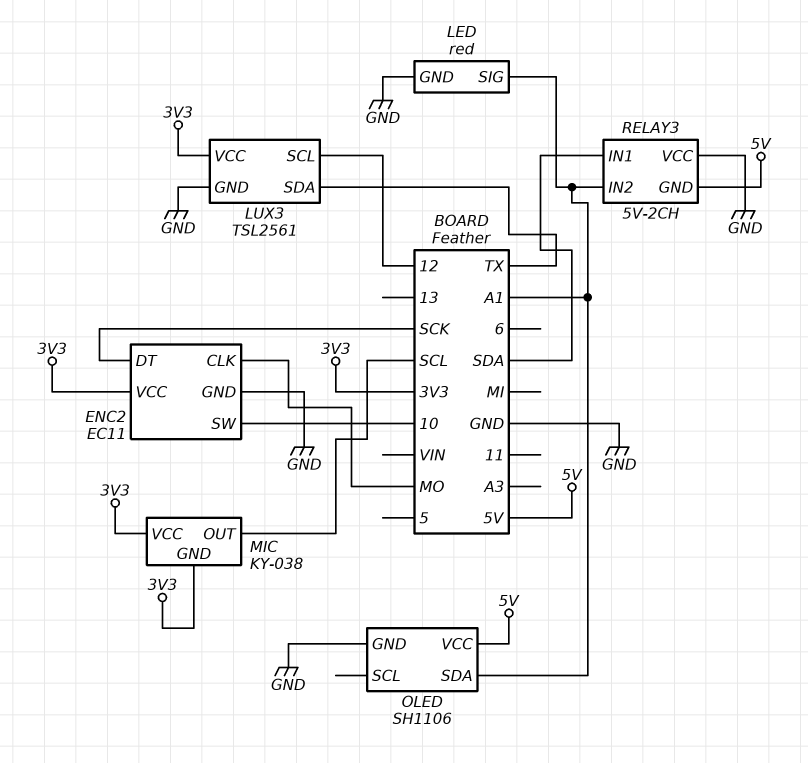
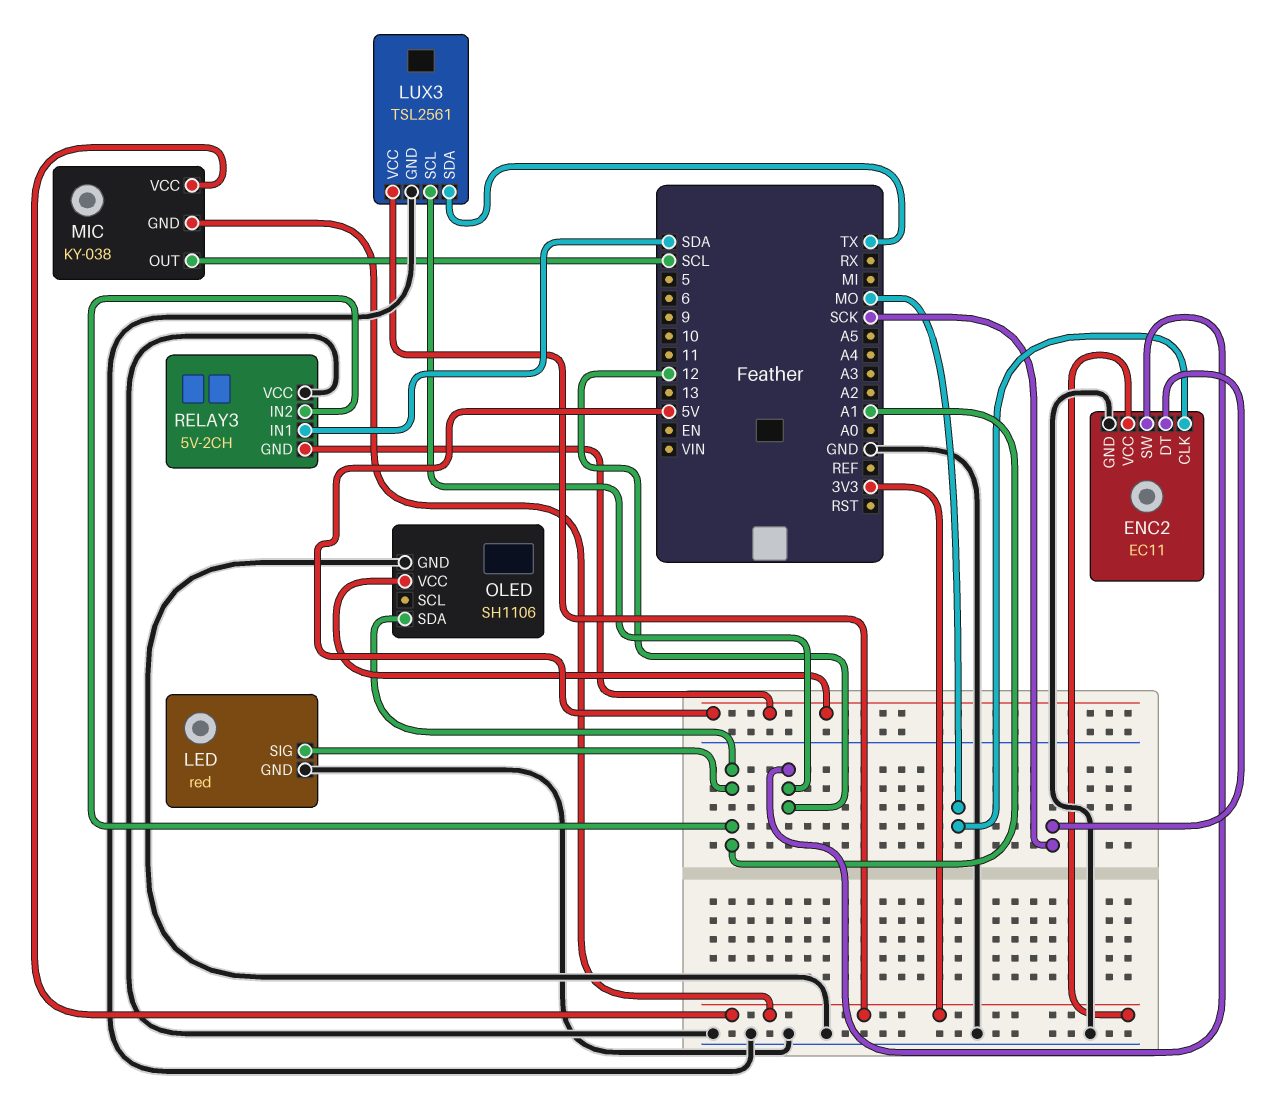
ENC2 pin SW: 10 -> 12

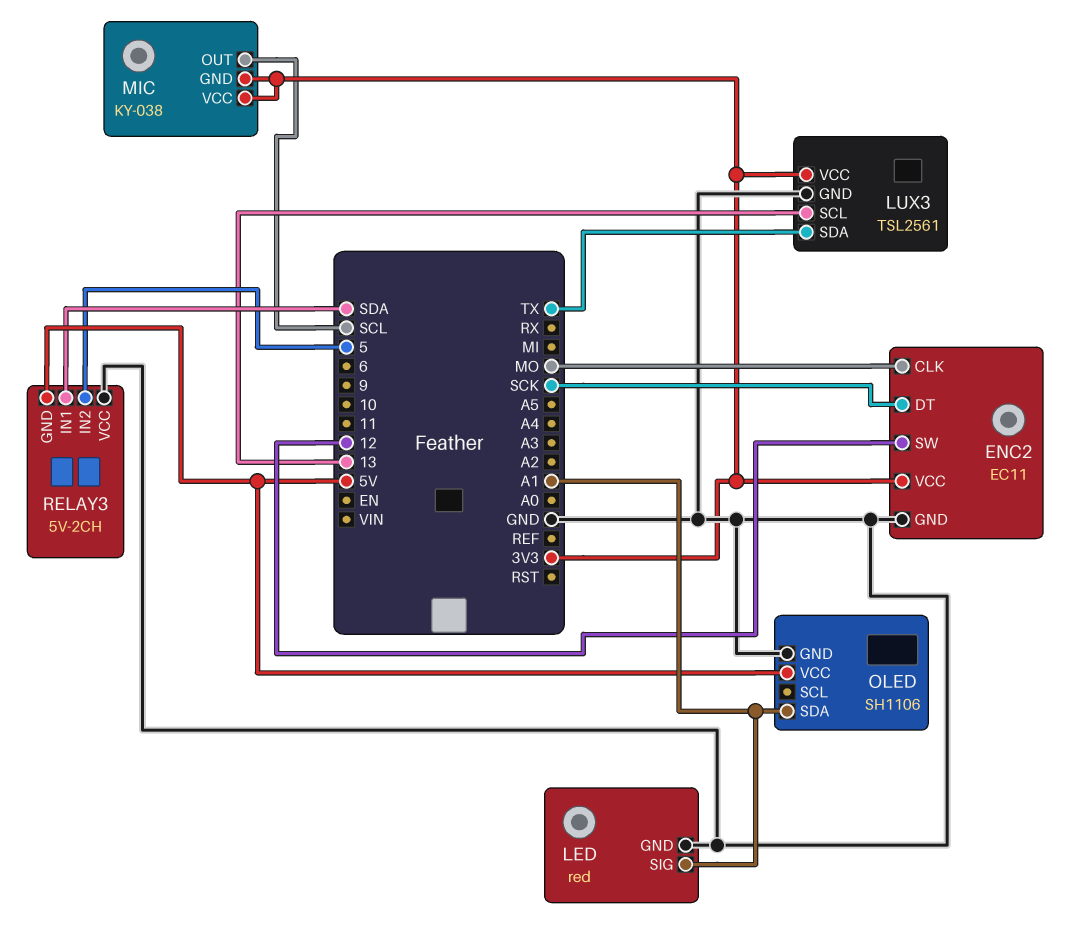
LUX3 pin SCL: 12 -> 13
RELAY3 pin IN2: A1 -> 5

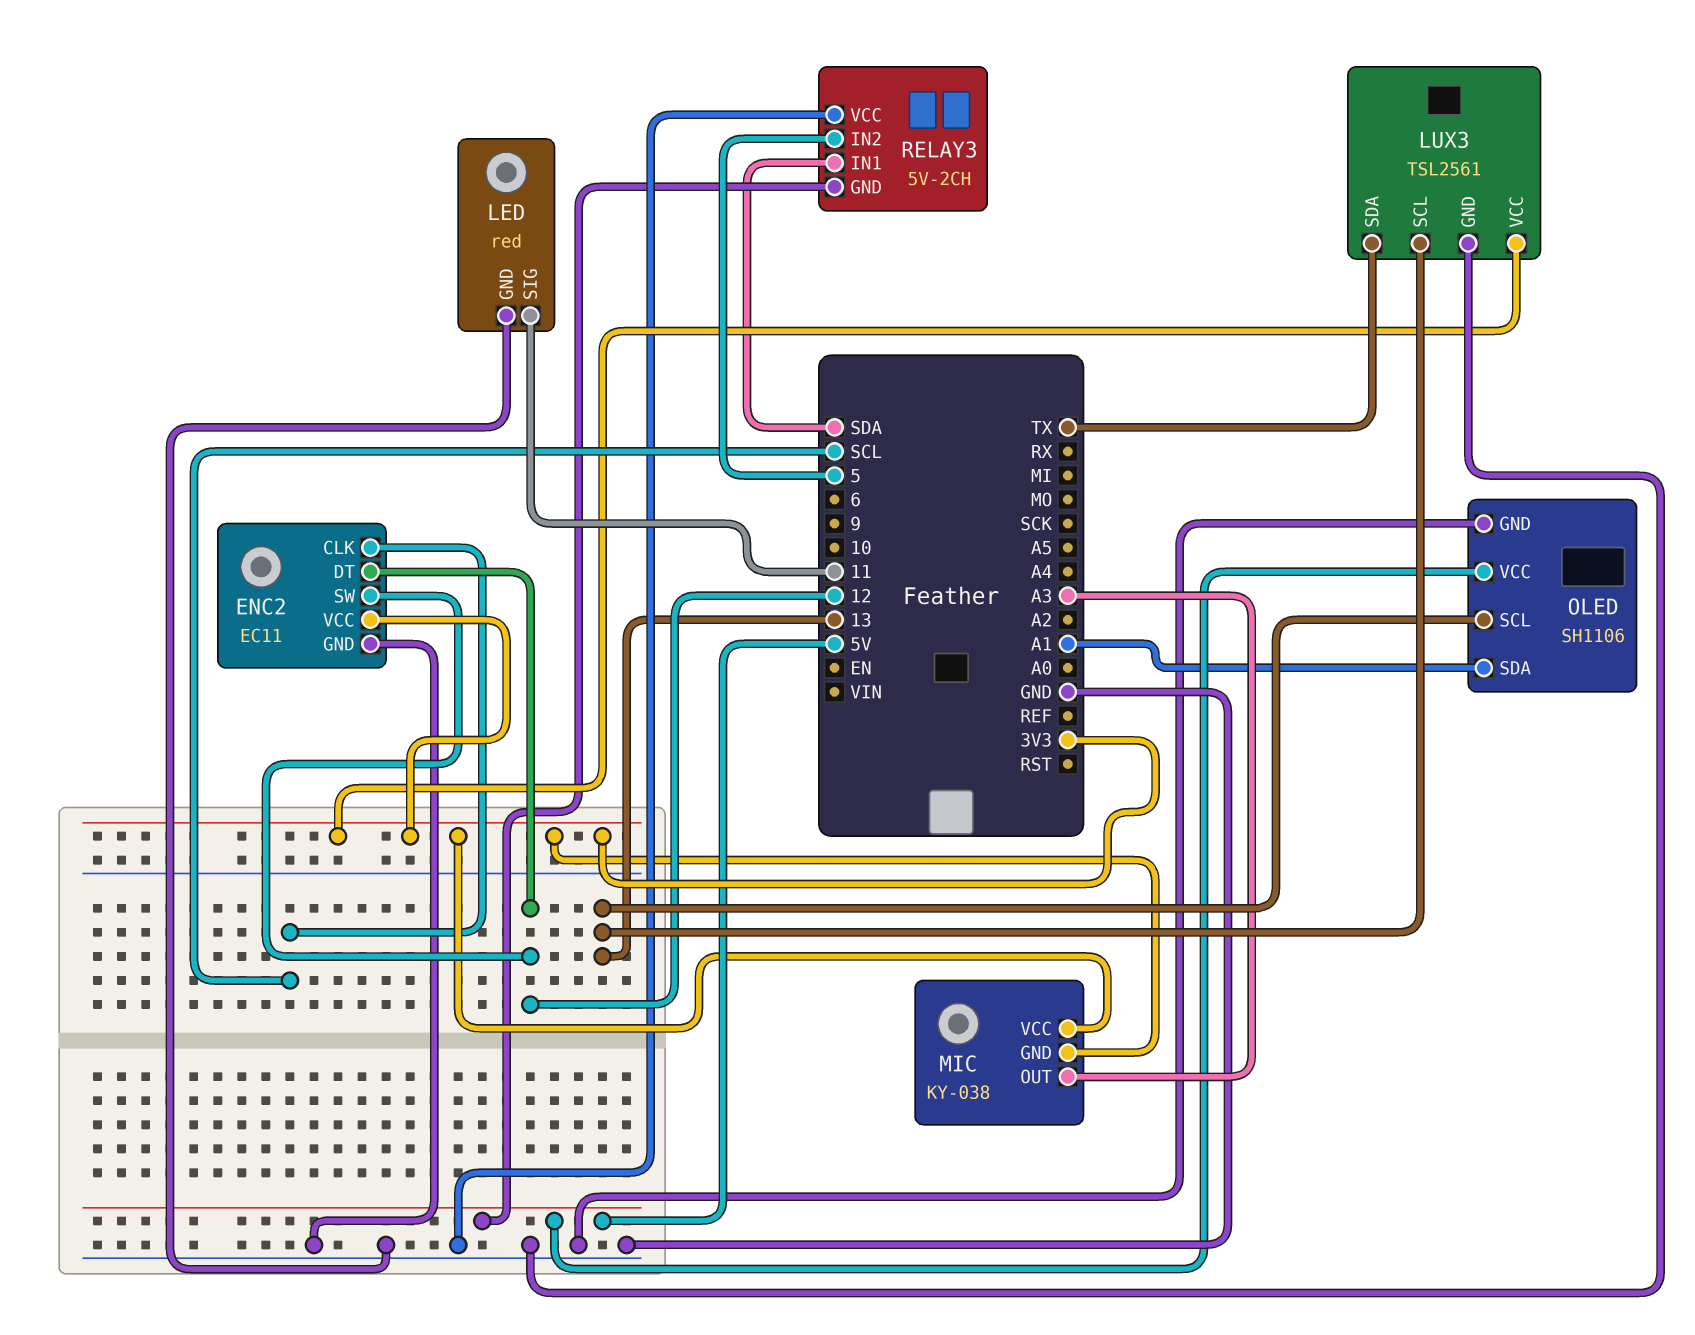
ENC2 pin CLK: MO -> SCL
ENC2 pin DT: SCK -> 12
LED pin SIG: A1 -> 11
MIC pin OUT: SCL -> A3
OLED pin SCL: none -> 13

